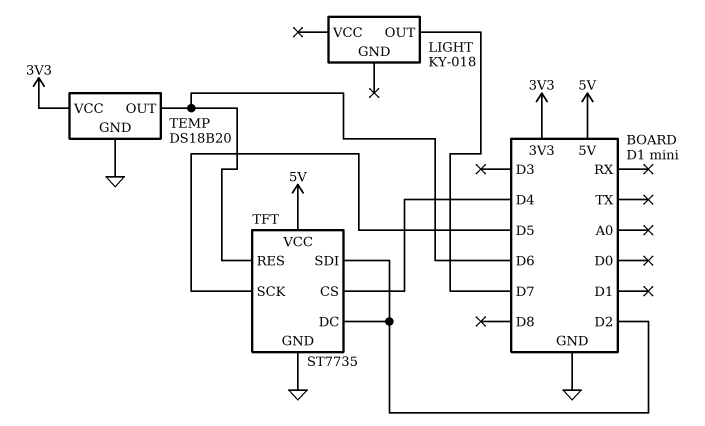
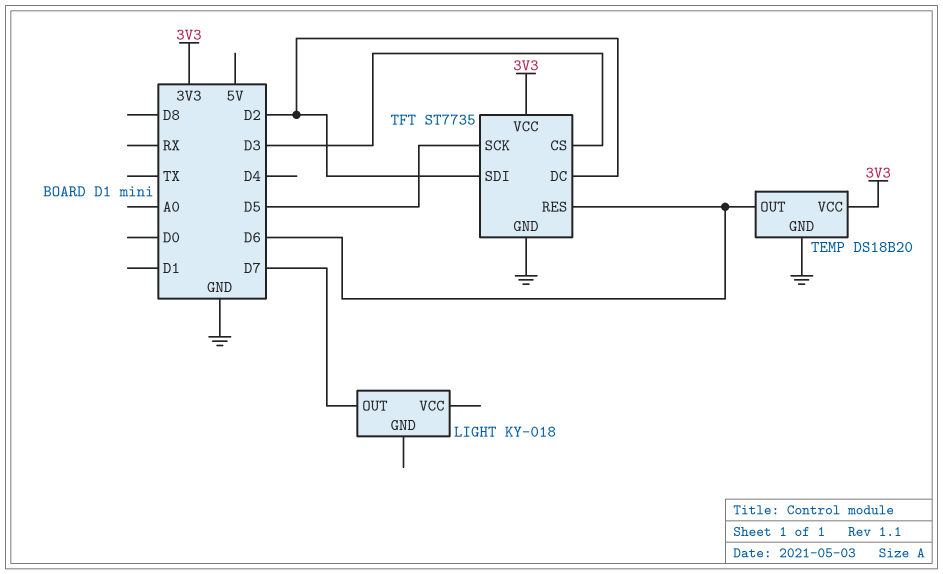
TFT pin CS: D4 -> D3
TFT pin VCC: 5V -> 3V3

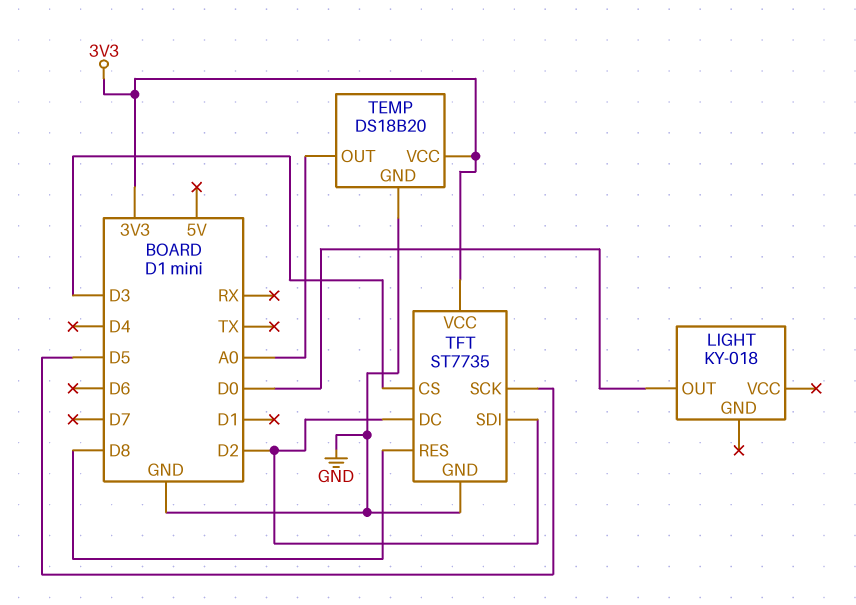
LIGHT pin OUT: D7 -> D0
TEMP pin OUT: D6 -> A0
TFT pin RES: D6 -> D8

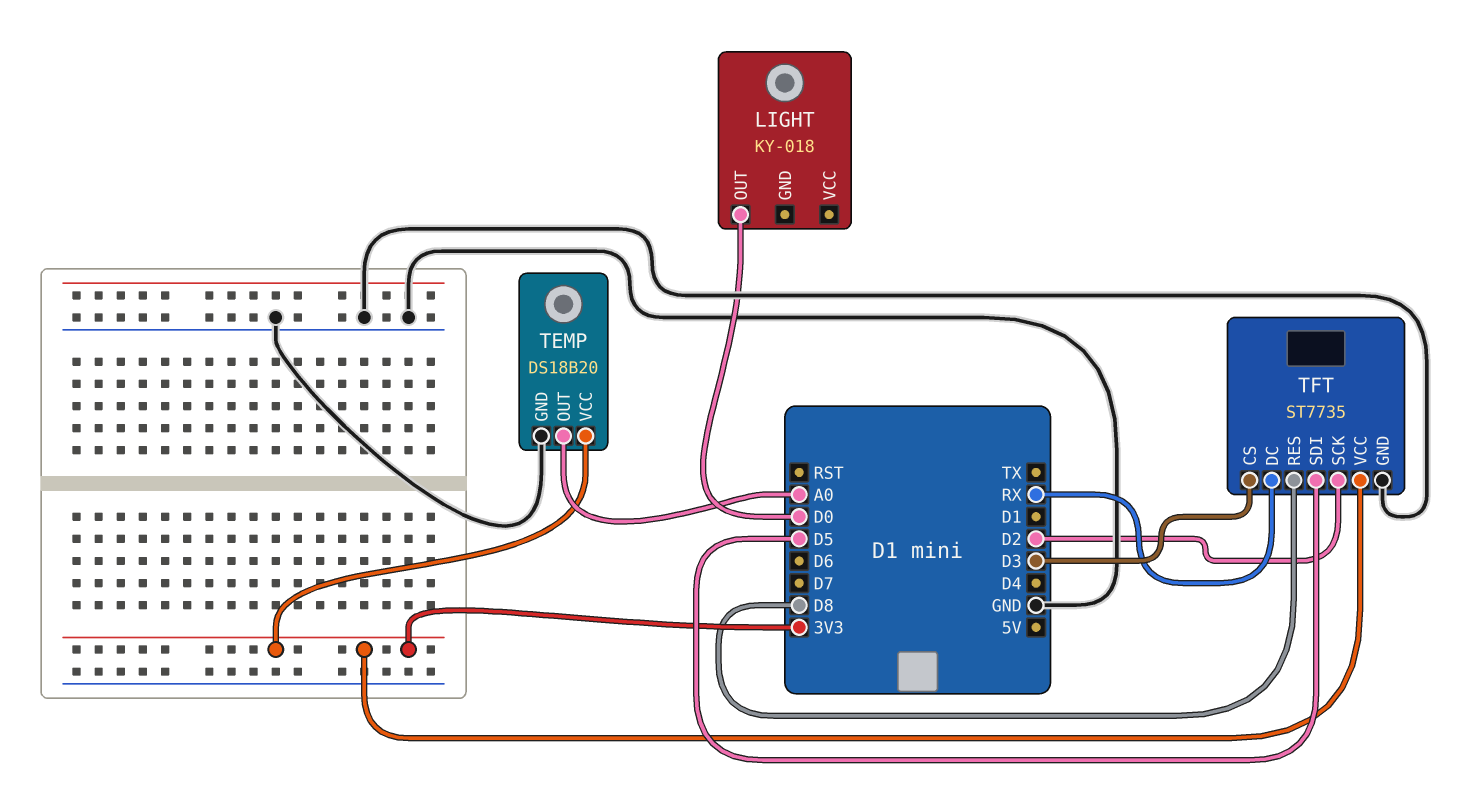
TFT pin DC: D2 -> RX
TFT pin SCK: D5 -> D2
TFT pin SDI: D2 -> D5

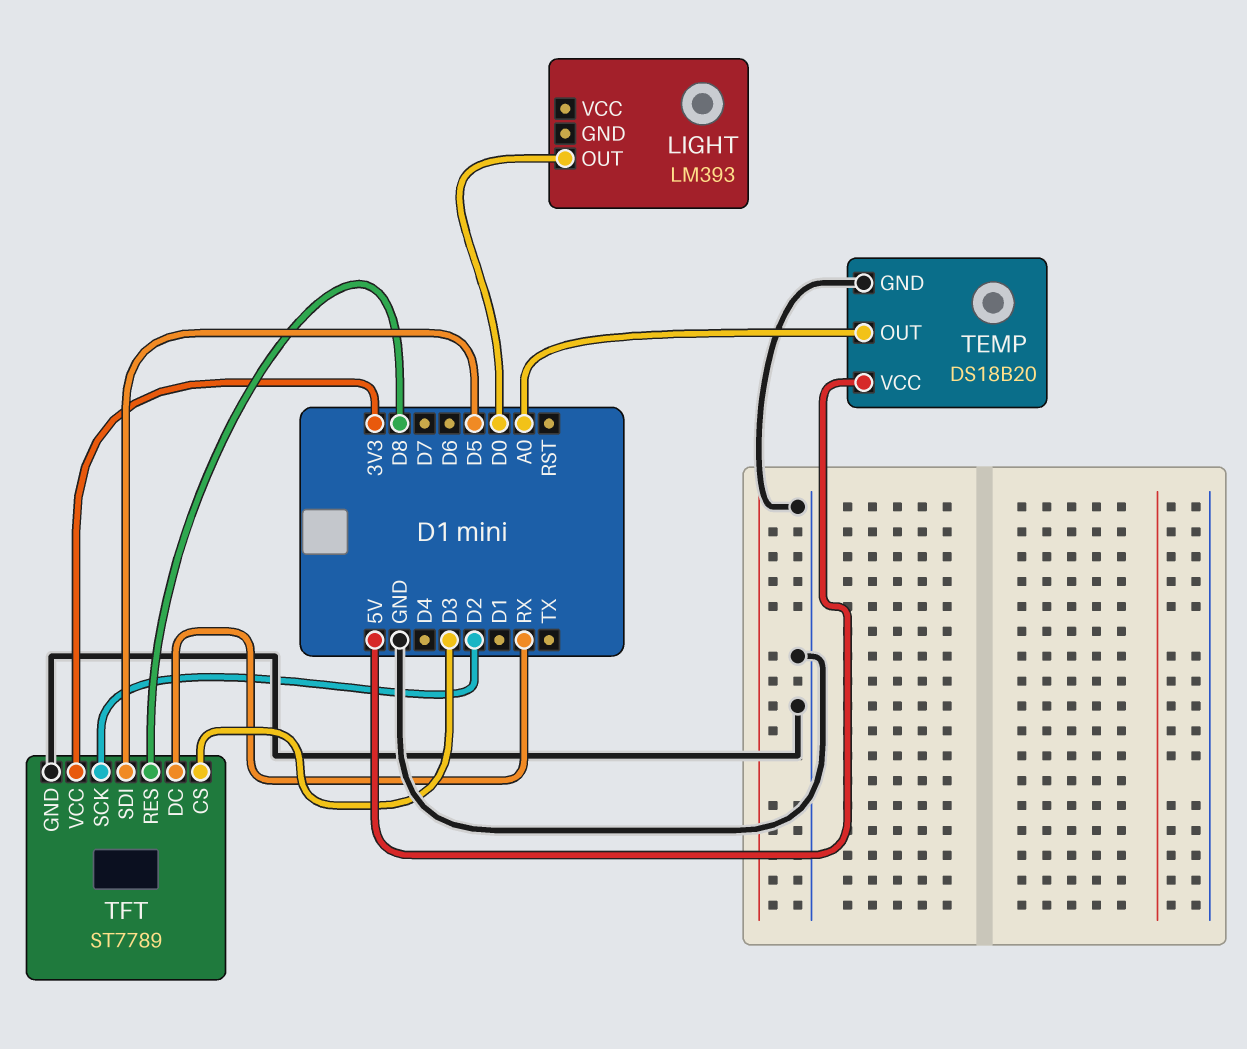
LIGHT: KY-018 -> LM393
TEMP pin VCC: 3V3 -> 5V
TFT: ST7735 -> ST7789

